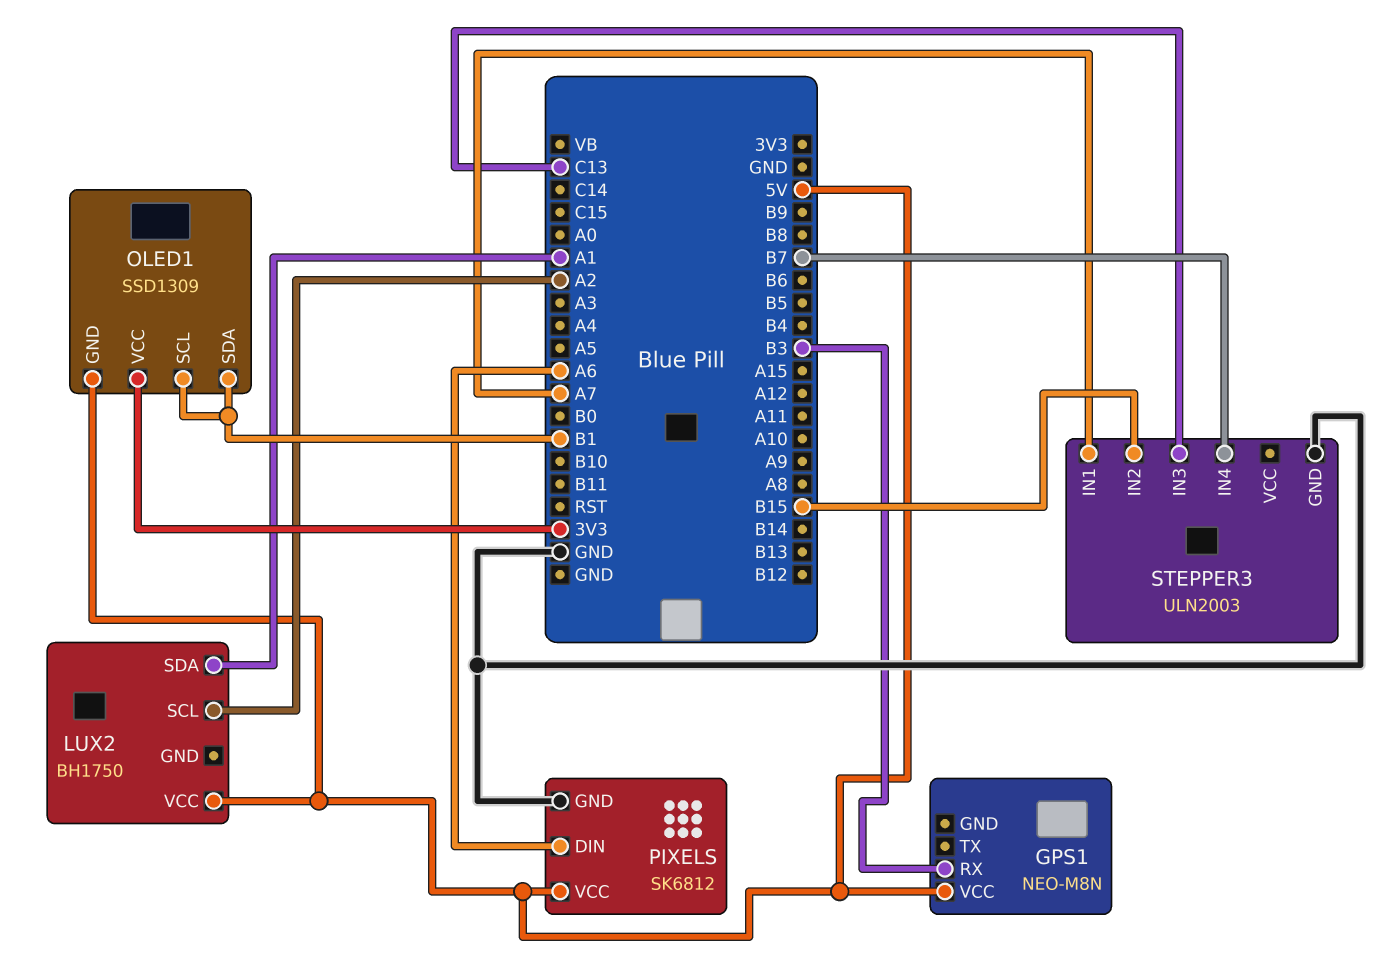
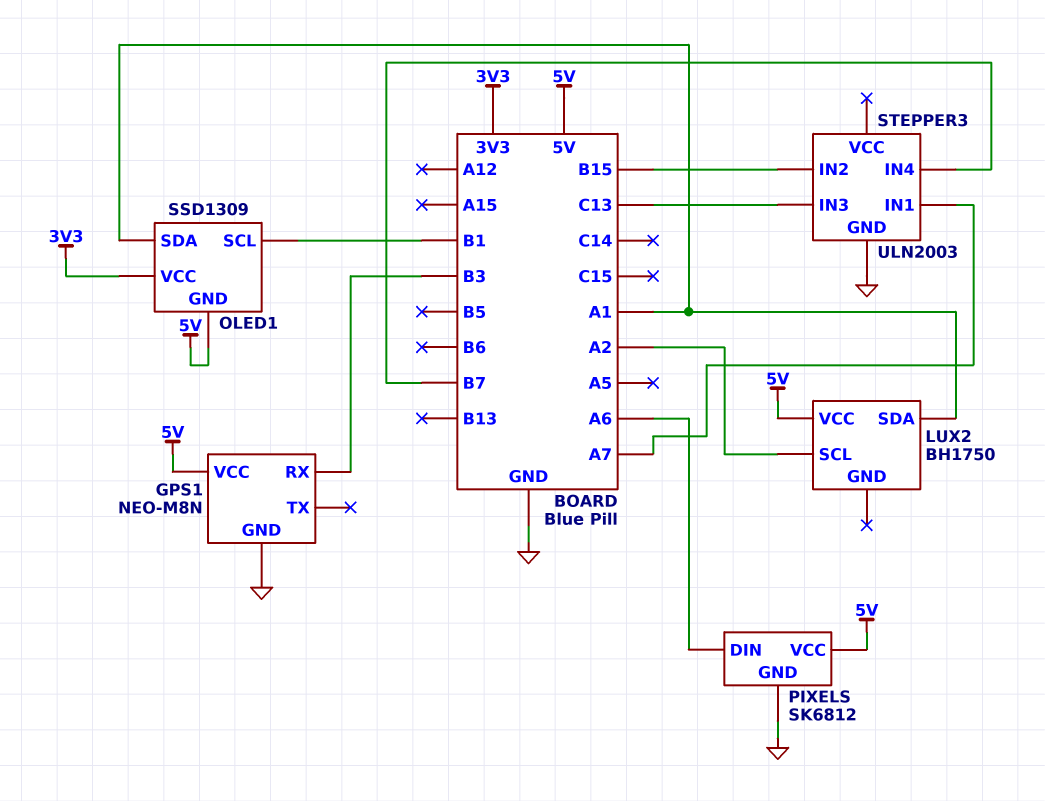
GPS1 pin GND: none -> GND
OLED1 pin SDA: B1 -> A1

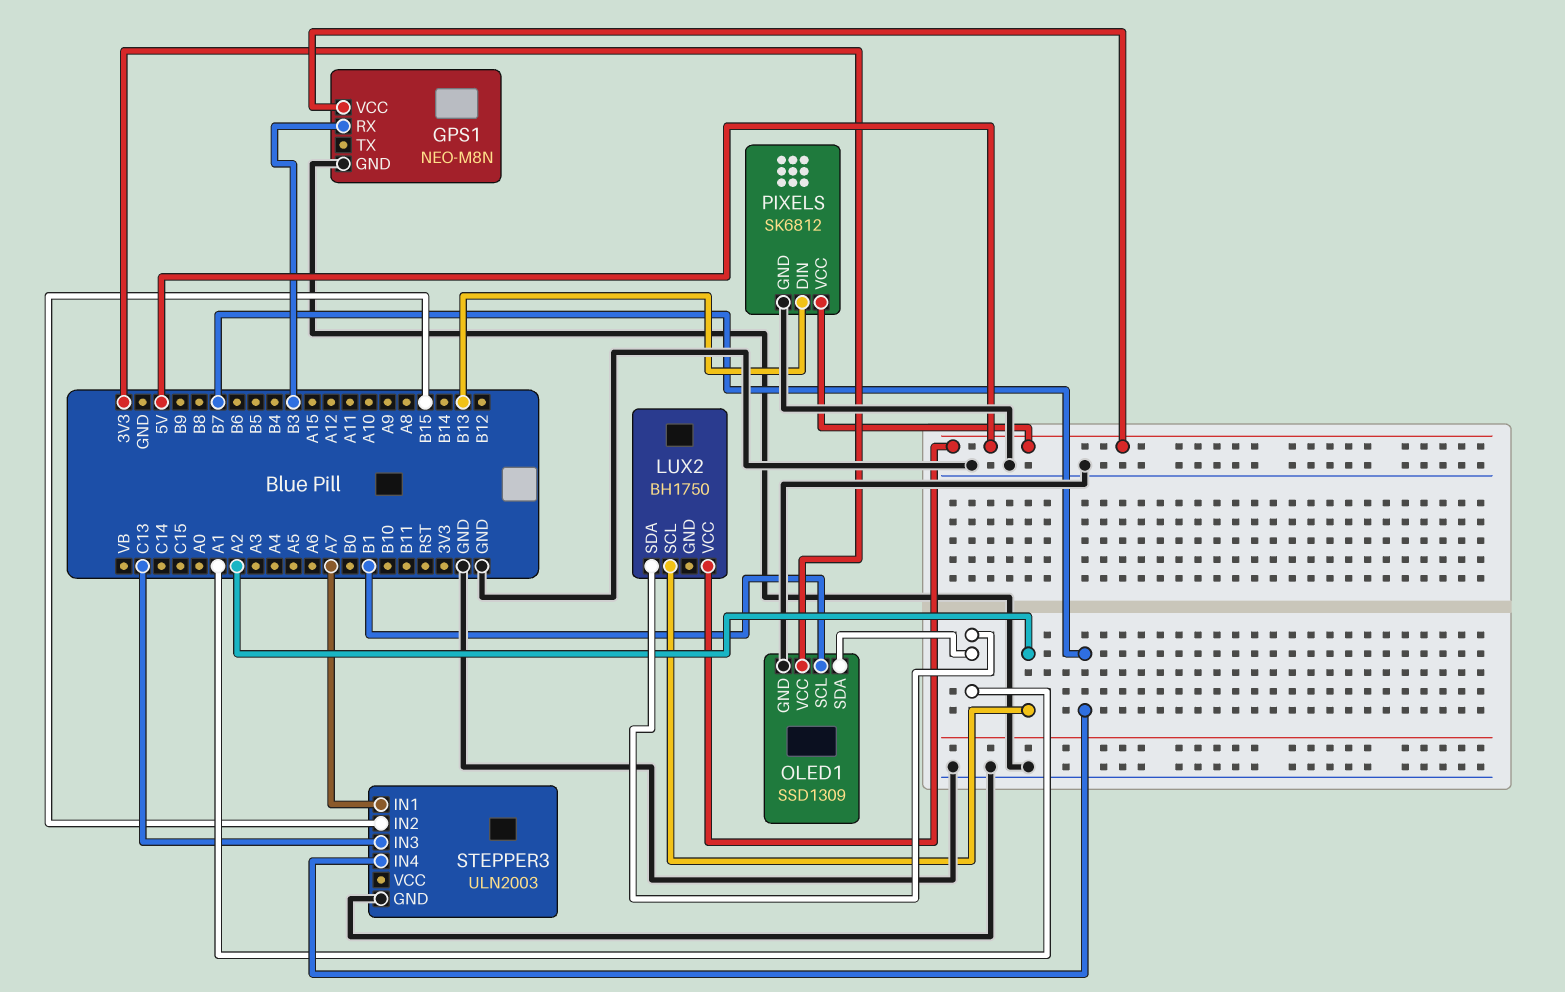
OLED1 pin GND: 5V -> GND
PIXELS pin DIN: A6 -> B13

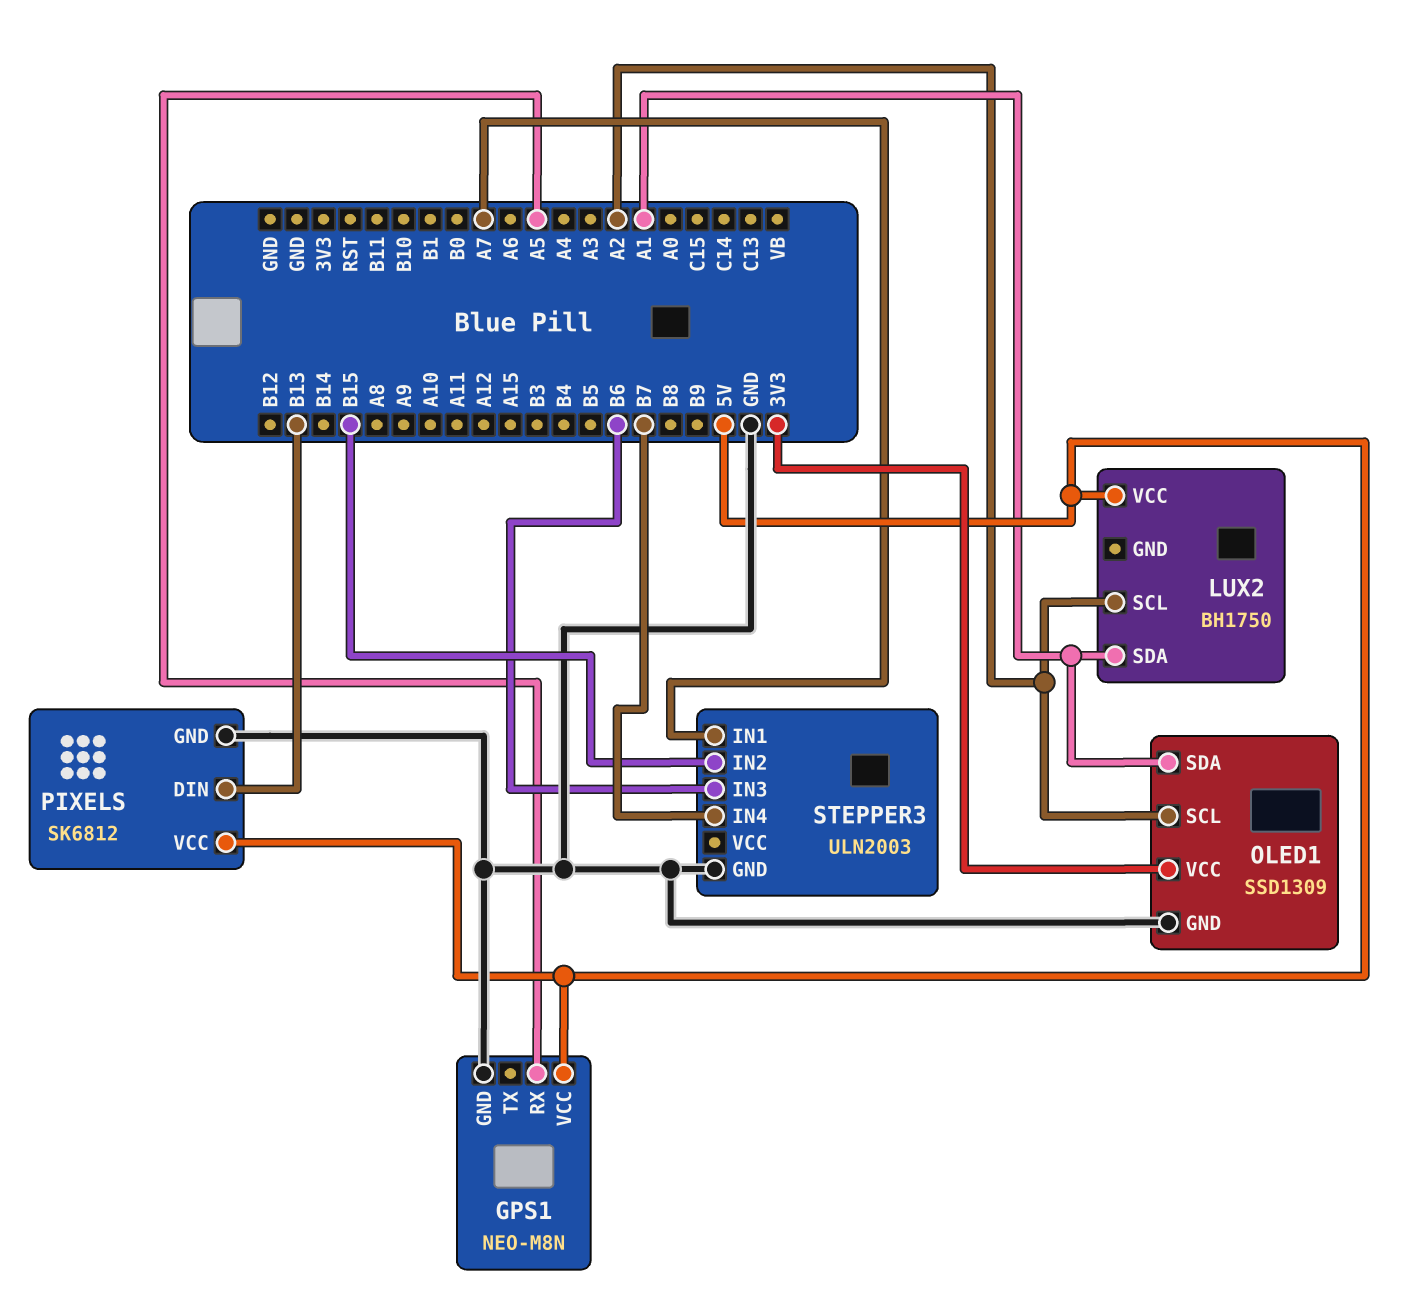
GPS1 pin RX: B3 -> A5
OLED1 pin SCL: B1 -> A2
STEPPER3 pin IN3: C13 -> B6

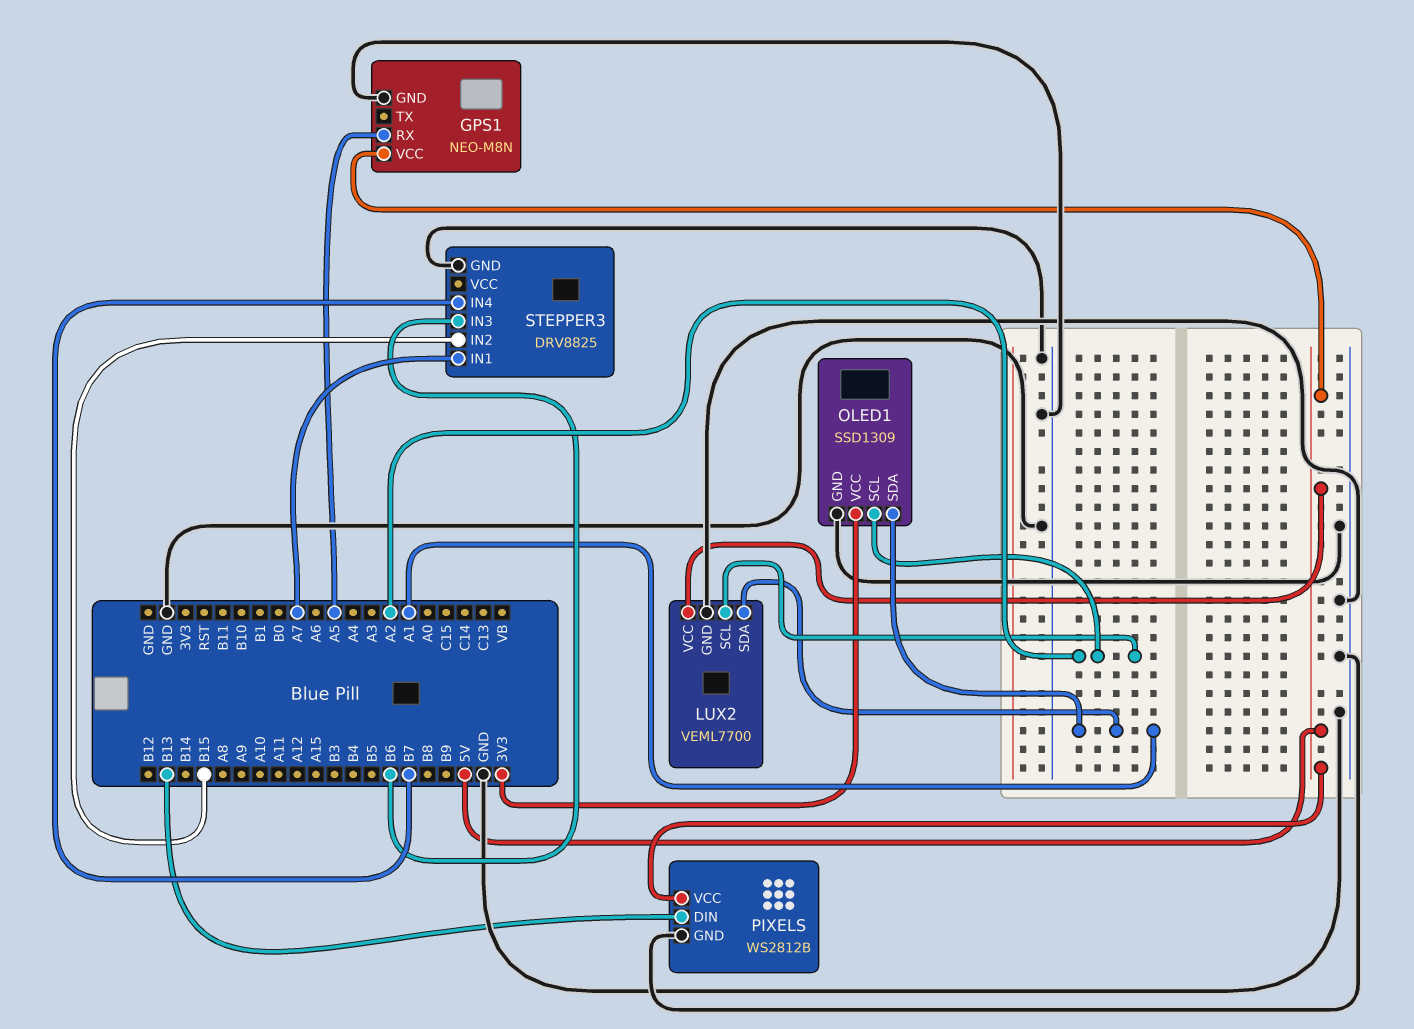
LUX2: BH1750 -> VEML7700
LUX2 pin GND: none -> GND
PIXELS: SK6812 -> WS2812B
STEPPER3: ULN2003 -> DRV8825

